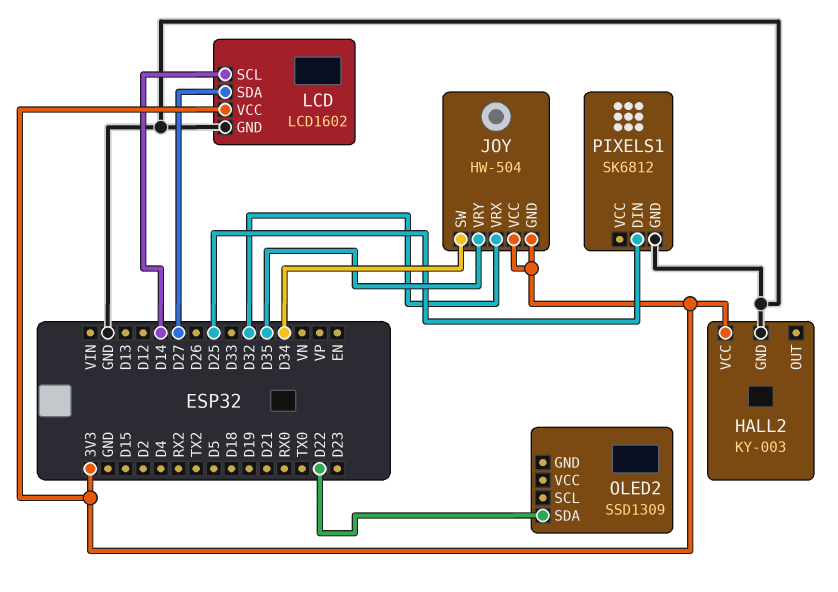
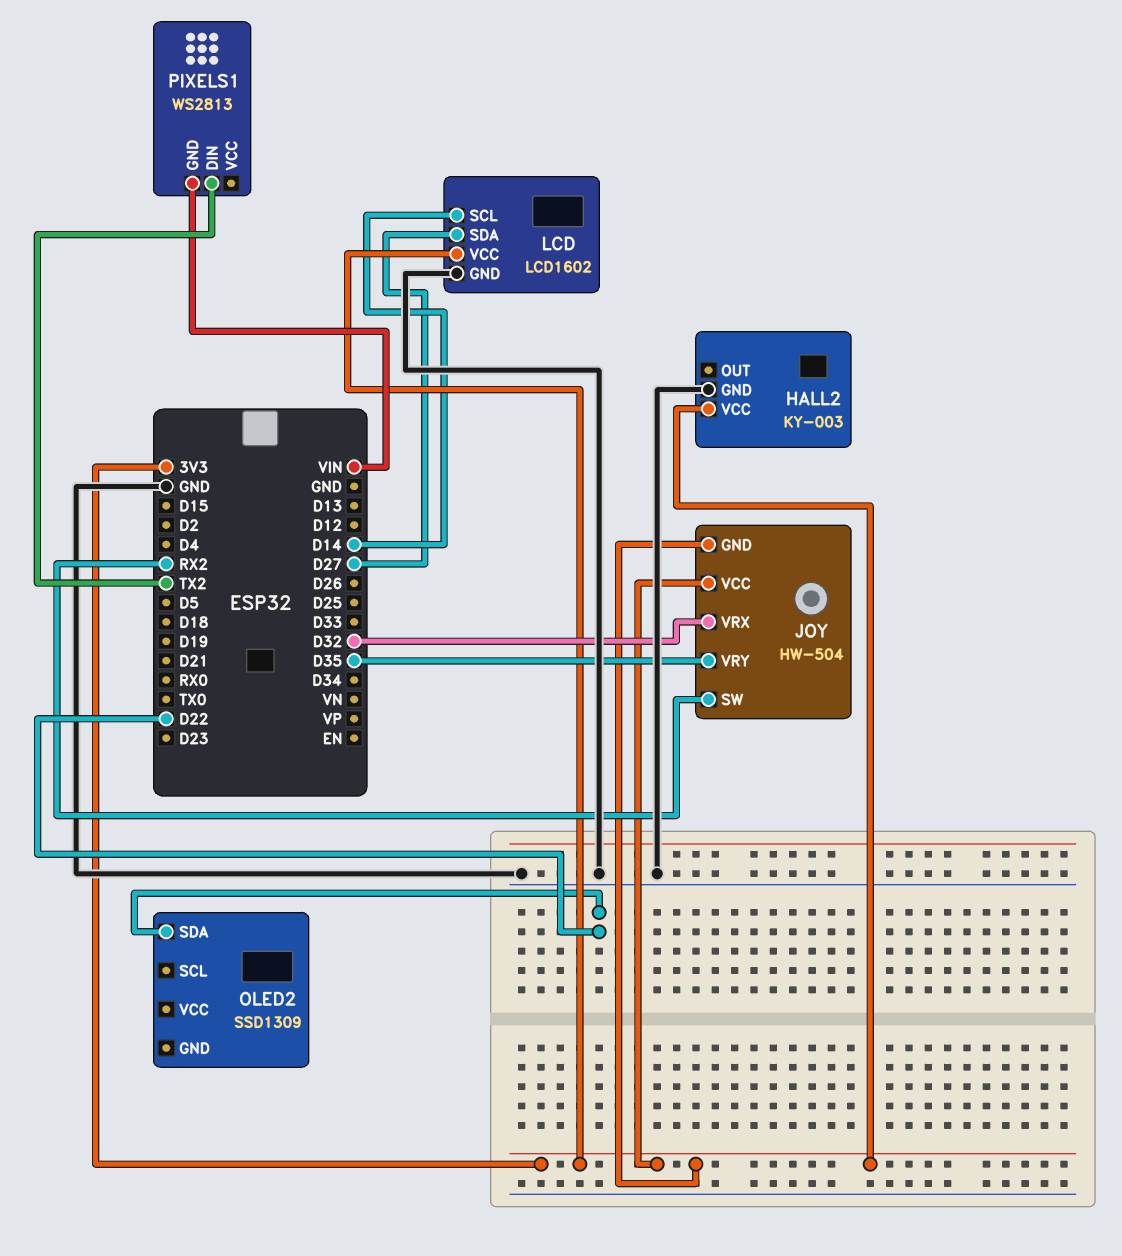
JOY pin SW: D34 -> RX2
PIXELS1: SK6812 -> WS2813
PIXELS1 pin DIN: D25 -> TX2
PIXELS1 pin GND: GND -> VIN

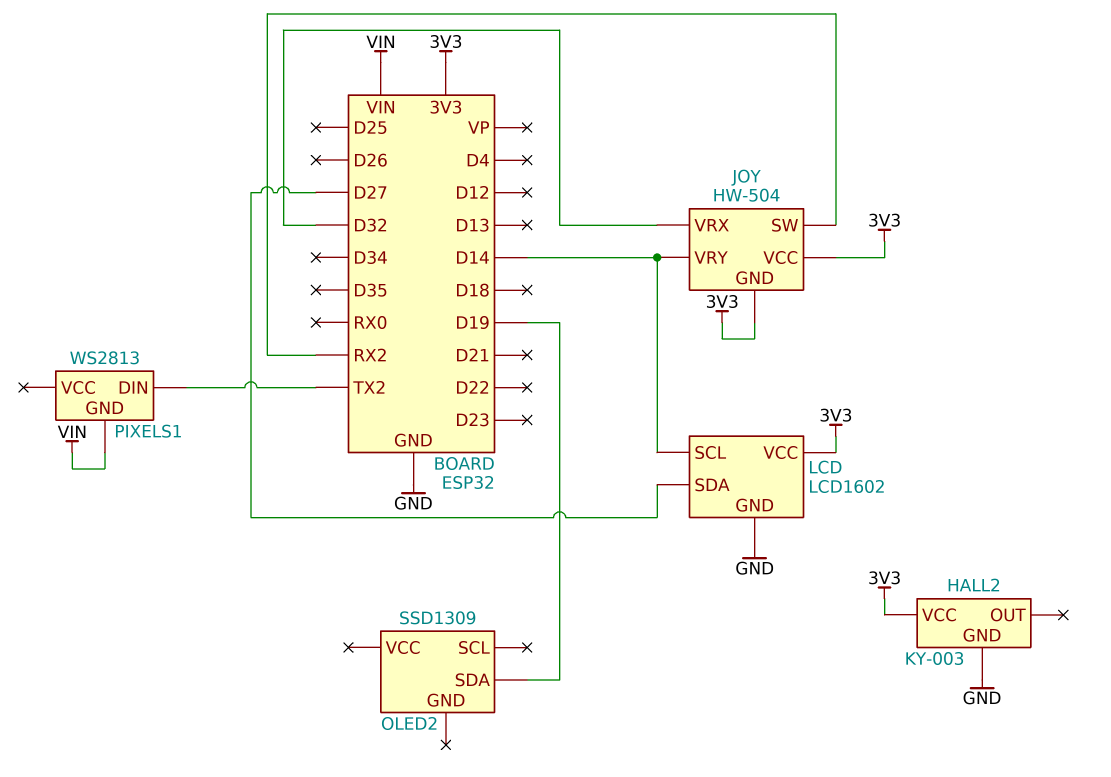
JOY pin VRY: D35 -> D14
OLED2 pin SDA: D22 -> D19

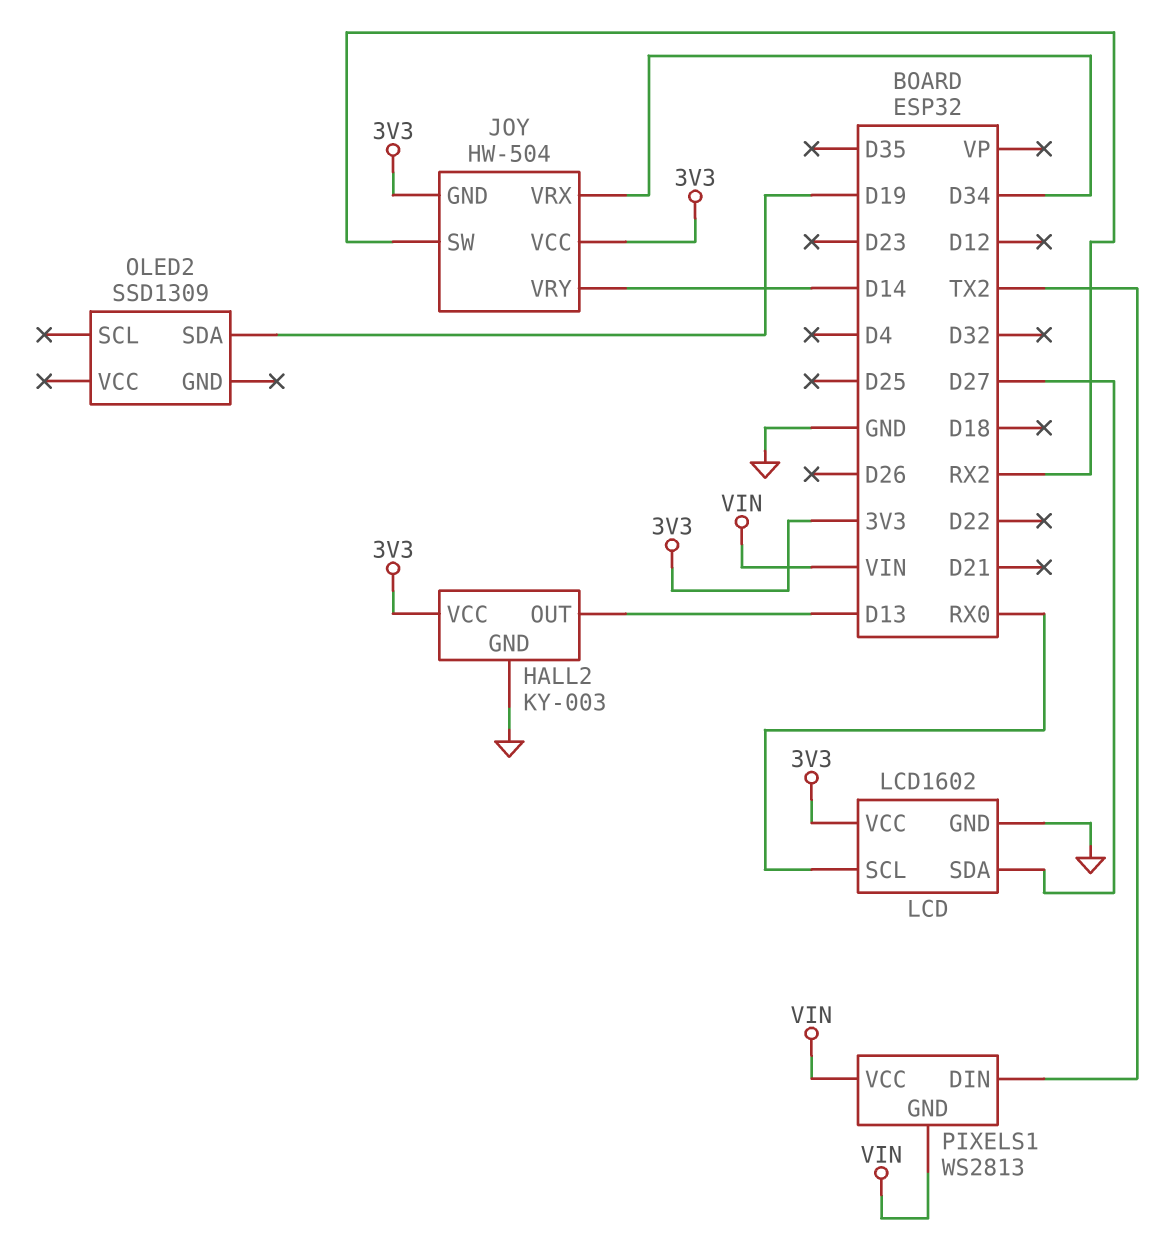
HALL2 pin OUT: none -> D13
JOY pin VRX: D32 -> D34
LCD pin SCL: D14 -> RX0
PIXELS1 pin VCC: none -> VIN

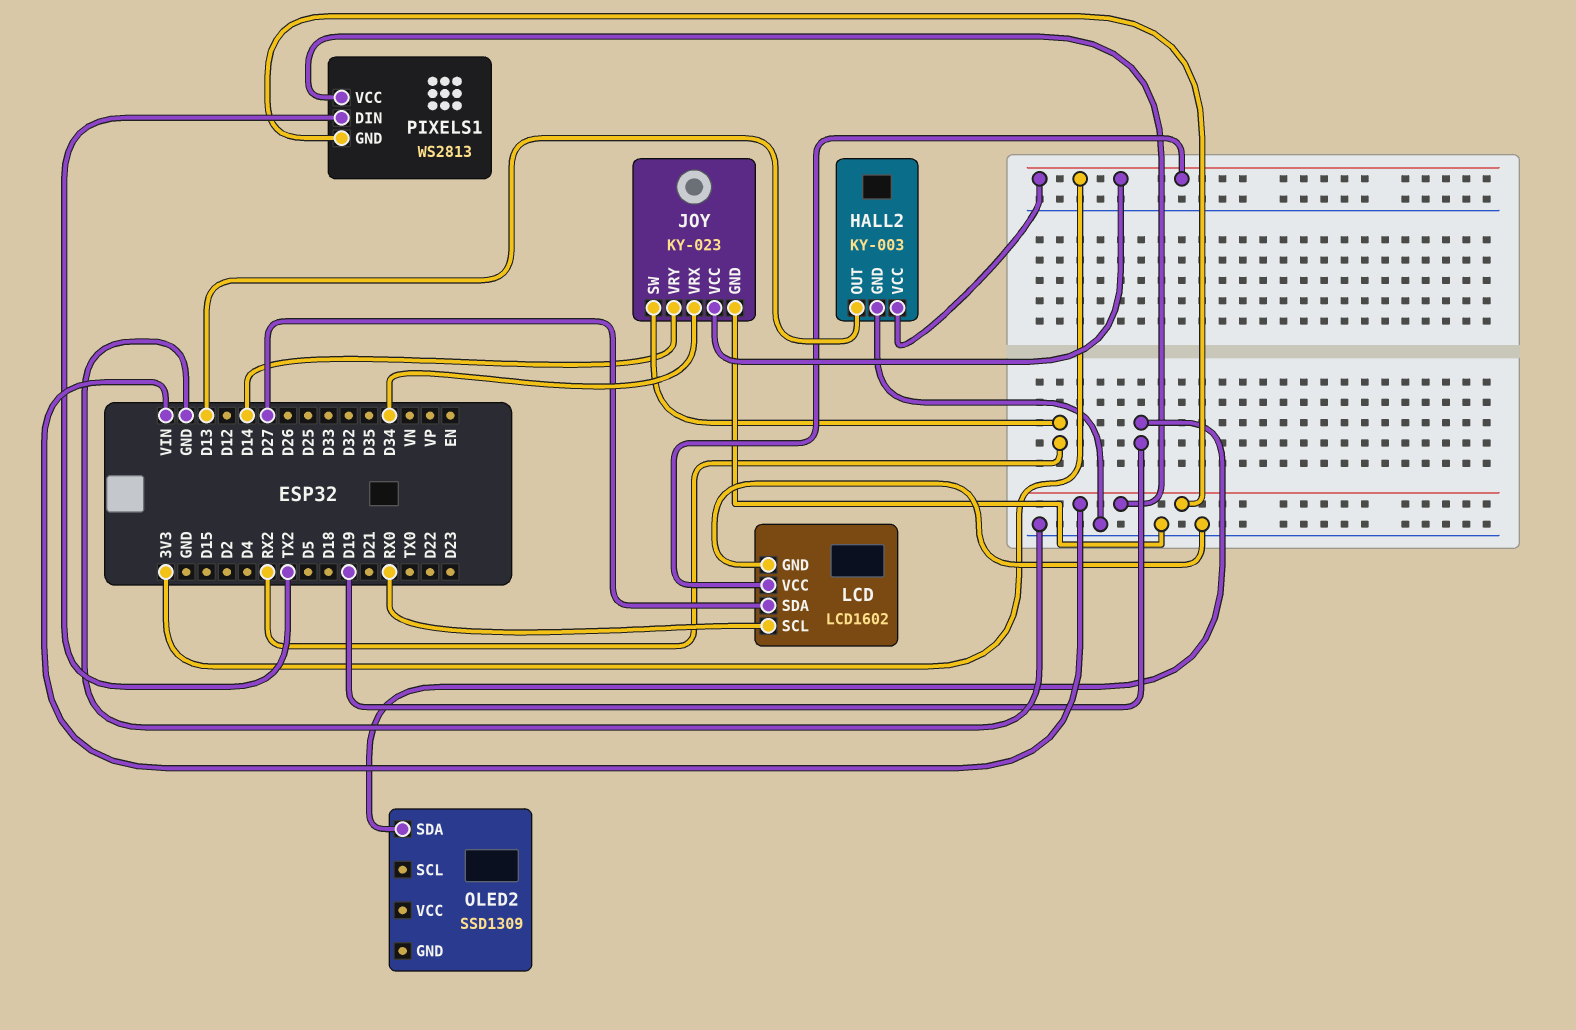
JOY: HW-504 -> KY-023
JOY pin GND: 3V3 -> GND

